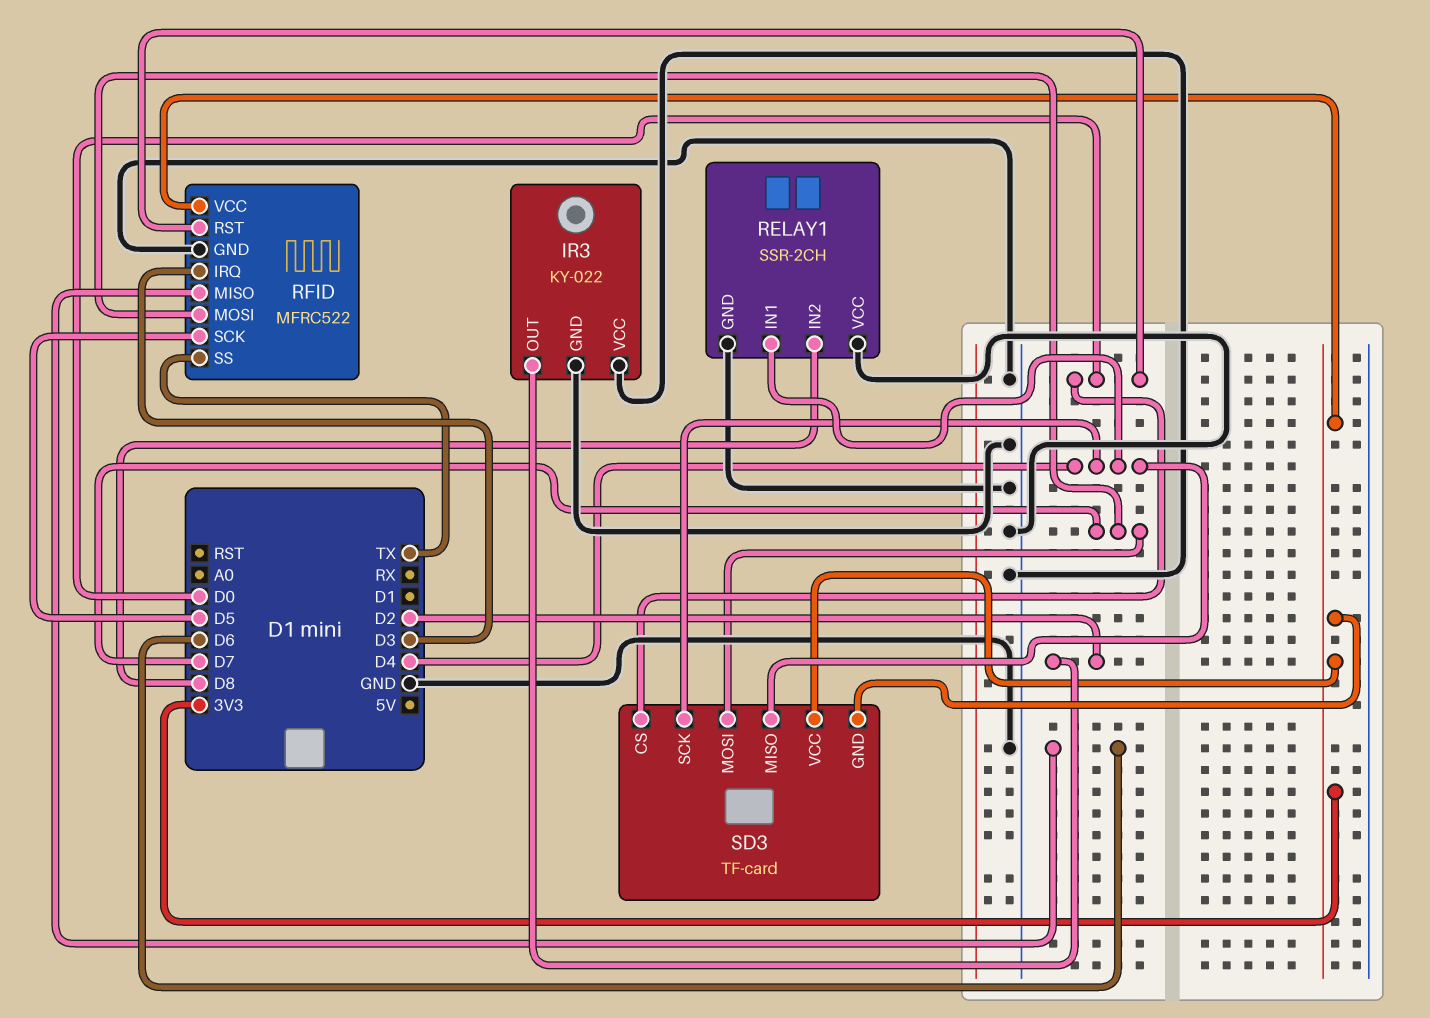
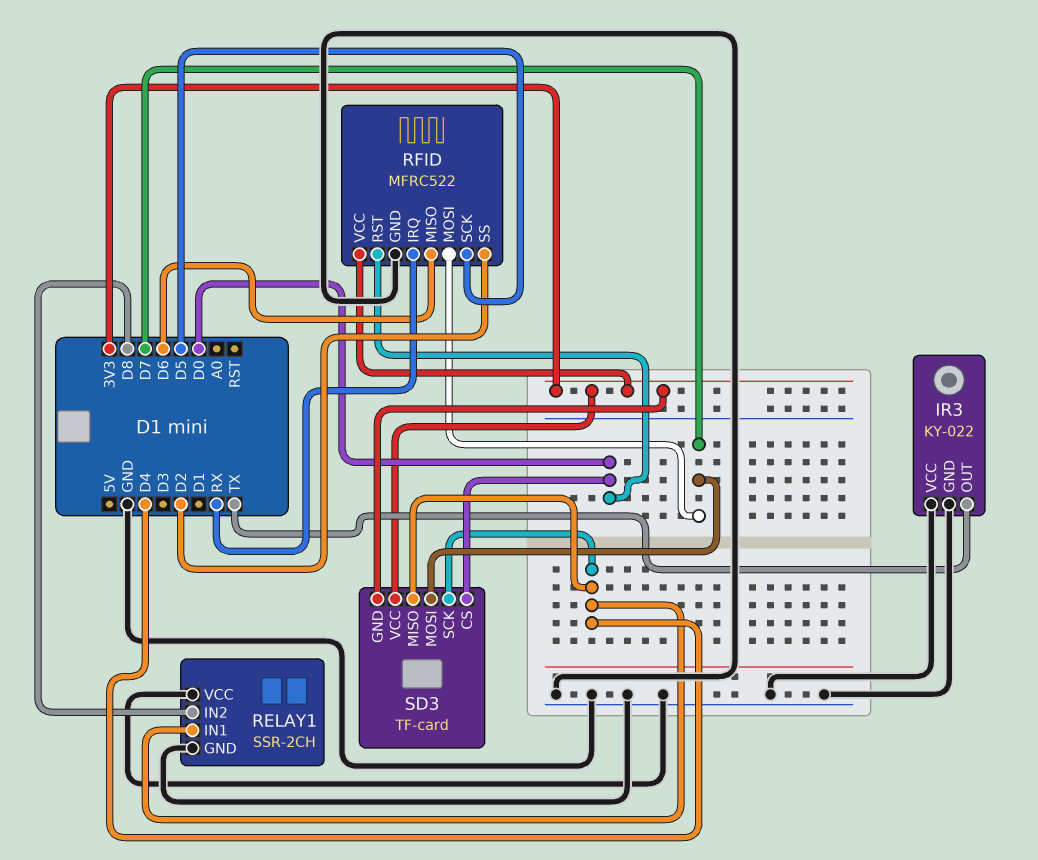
IR3 pin OUT: D2 -> TX
RFID pin IRQ: D3 -> RX
RFID pin SS: TX -> D2

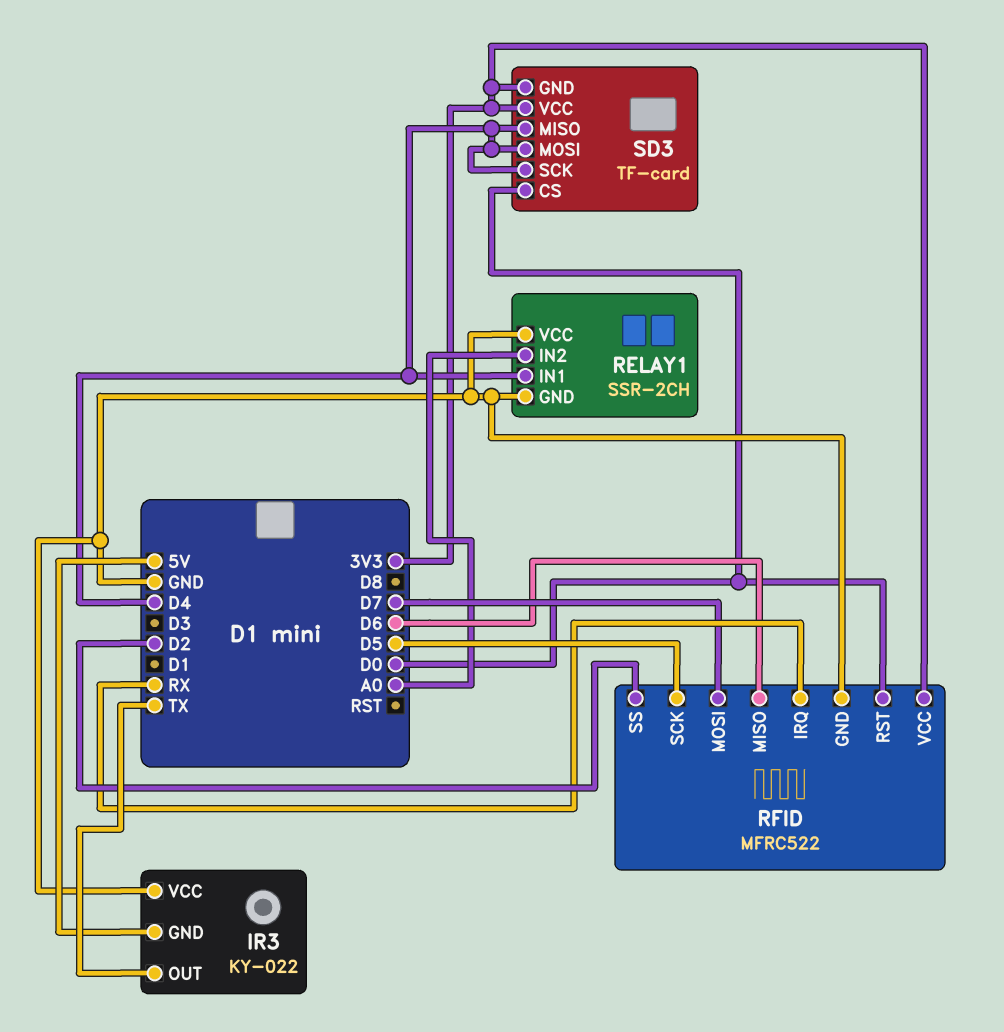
IR3 pin GND: GND -> 5V
RELAY1 pin IN2: D8 -> A0
SD3 pin MOSI: D7 -> D4

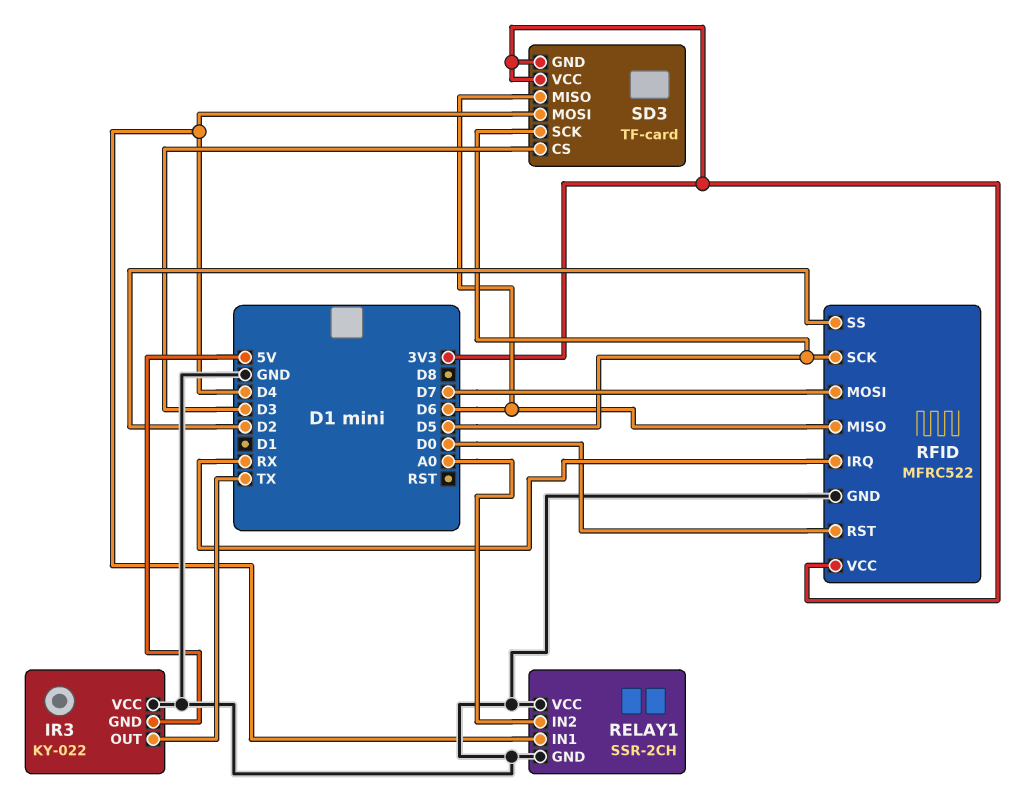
SD3 pin CS: D0 -> D3
SD3 pin MISO: D4 -> D6
SD3 pin SCK: D4 -> D5

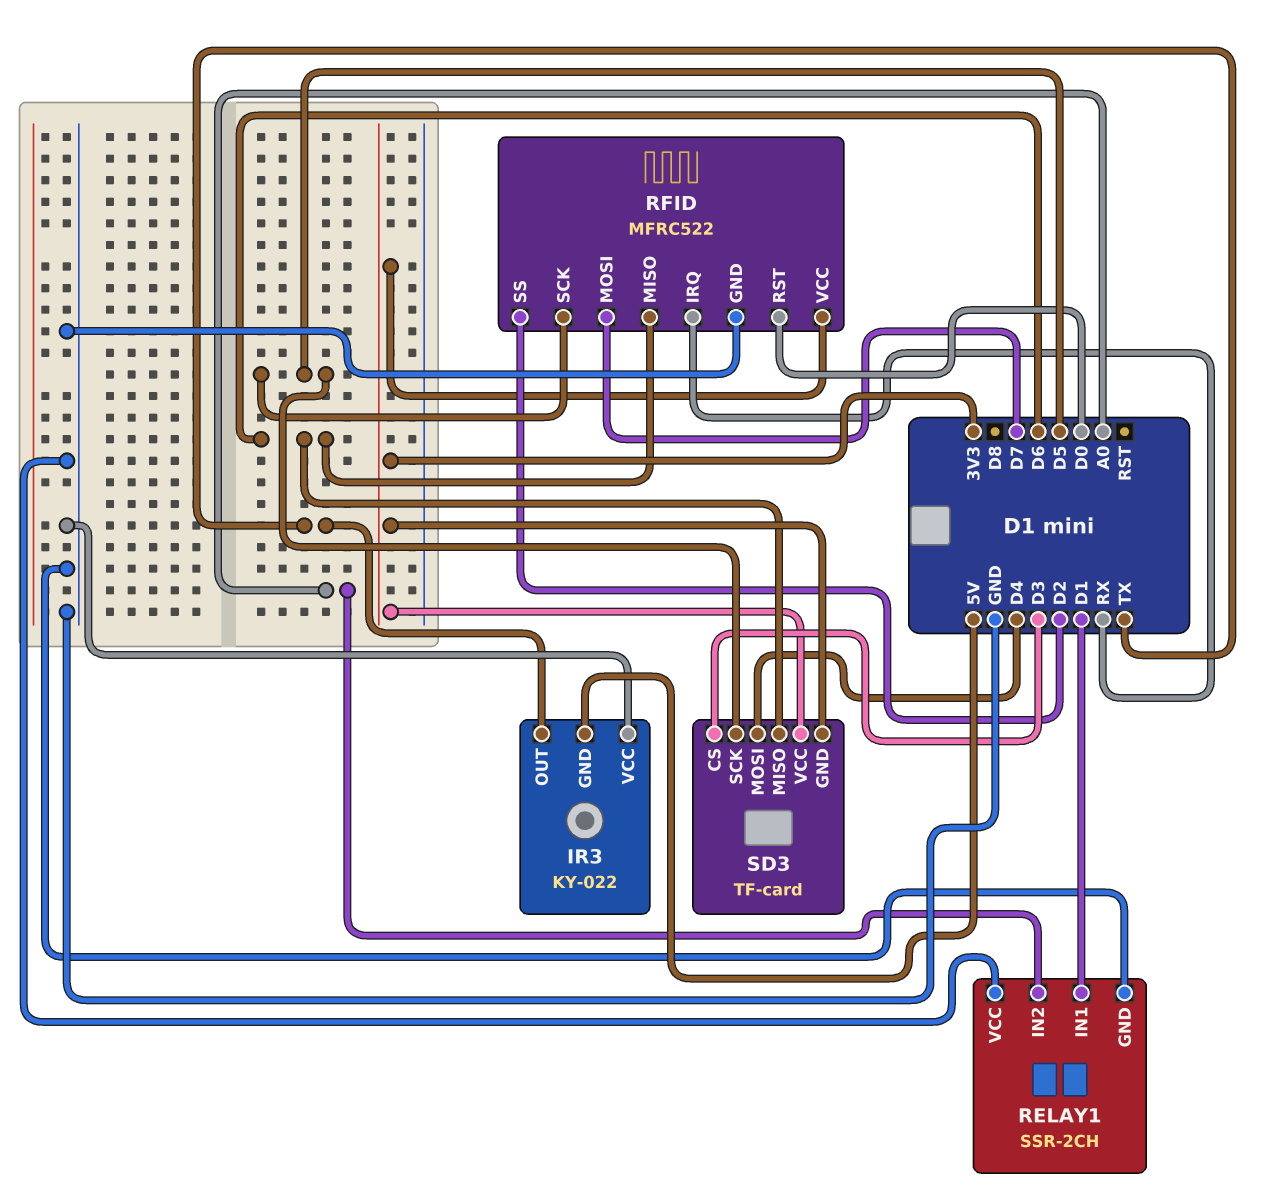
RELAY1 pin IN1: D4 -> D1

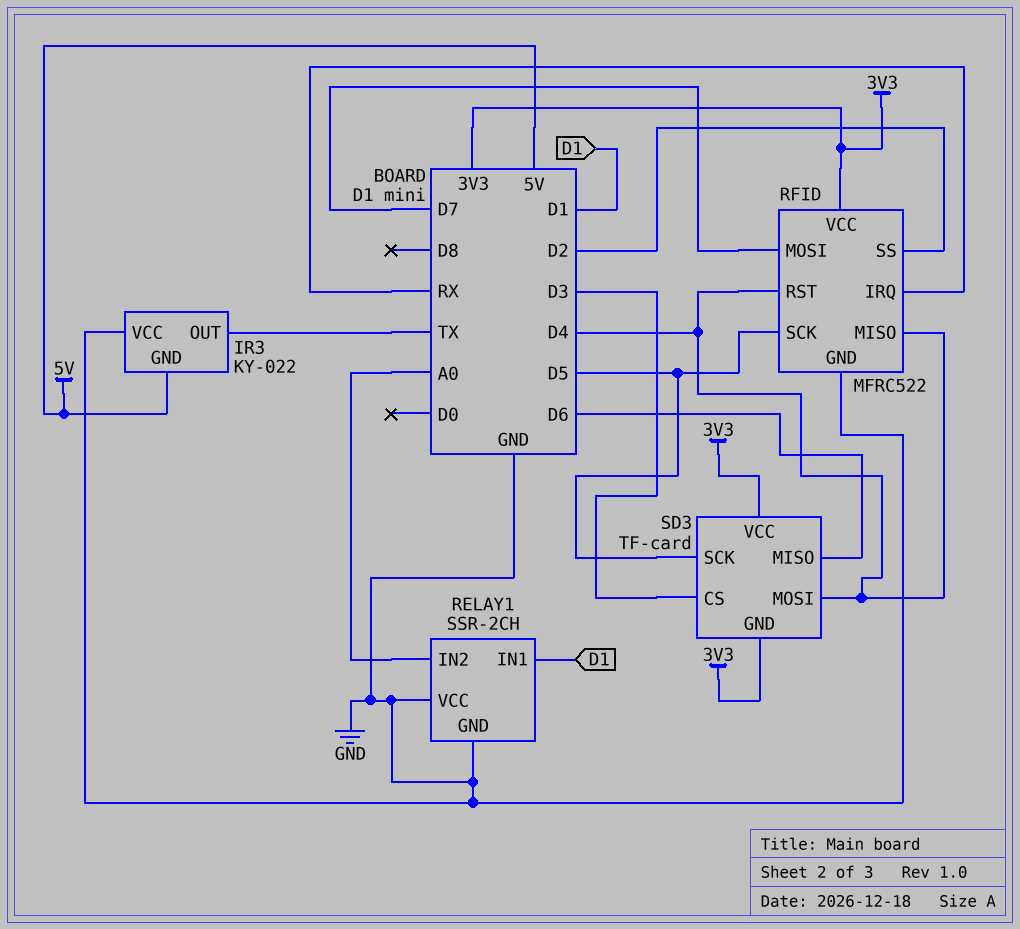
RFID pin MISO: D6 -> D4
RFID pin RST: D0 -> D4

